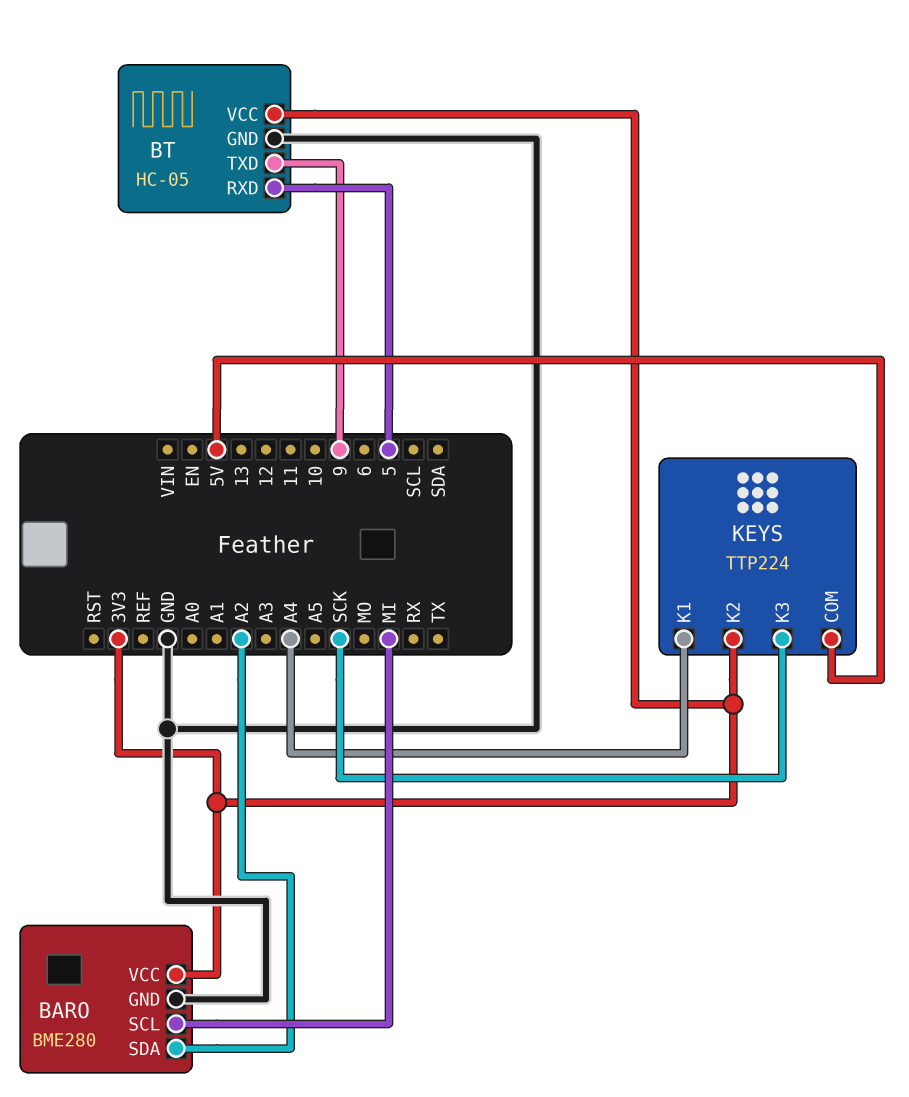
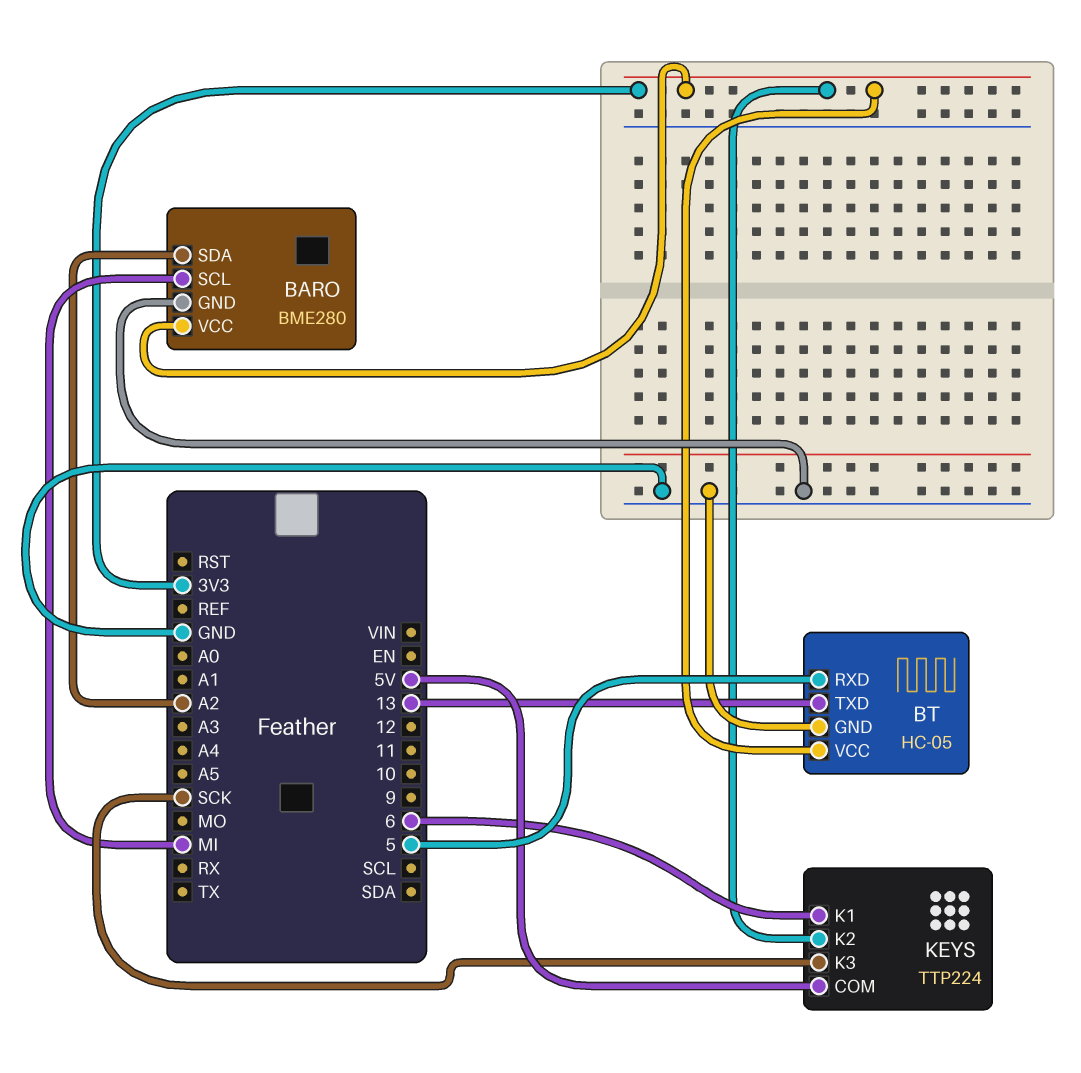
BT pin TXD: 9 -> 13
KEYS pin K1: A4 -> 6

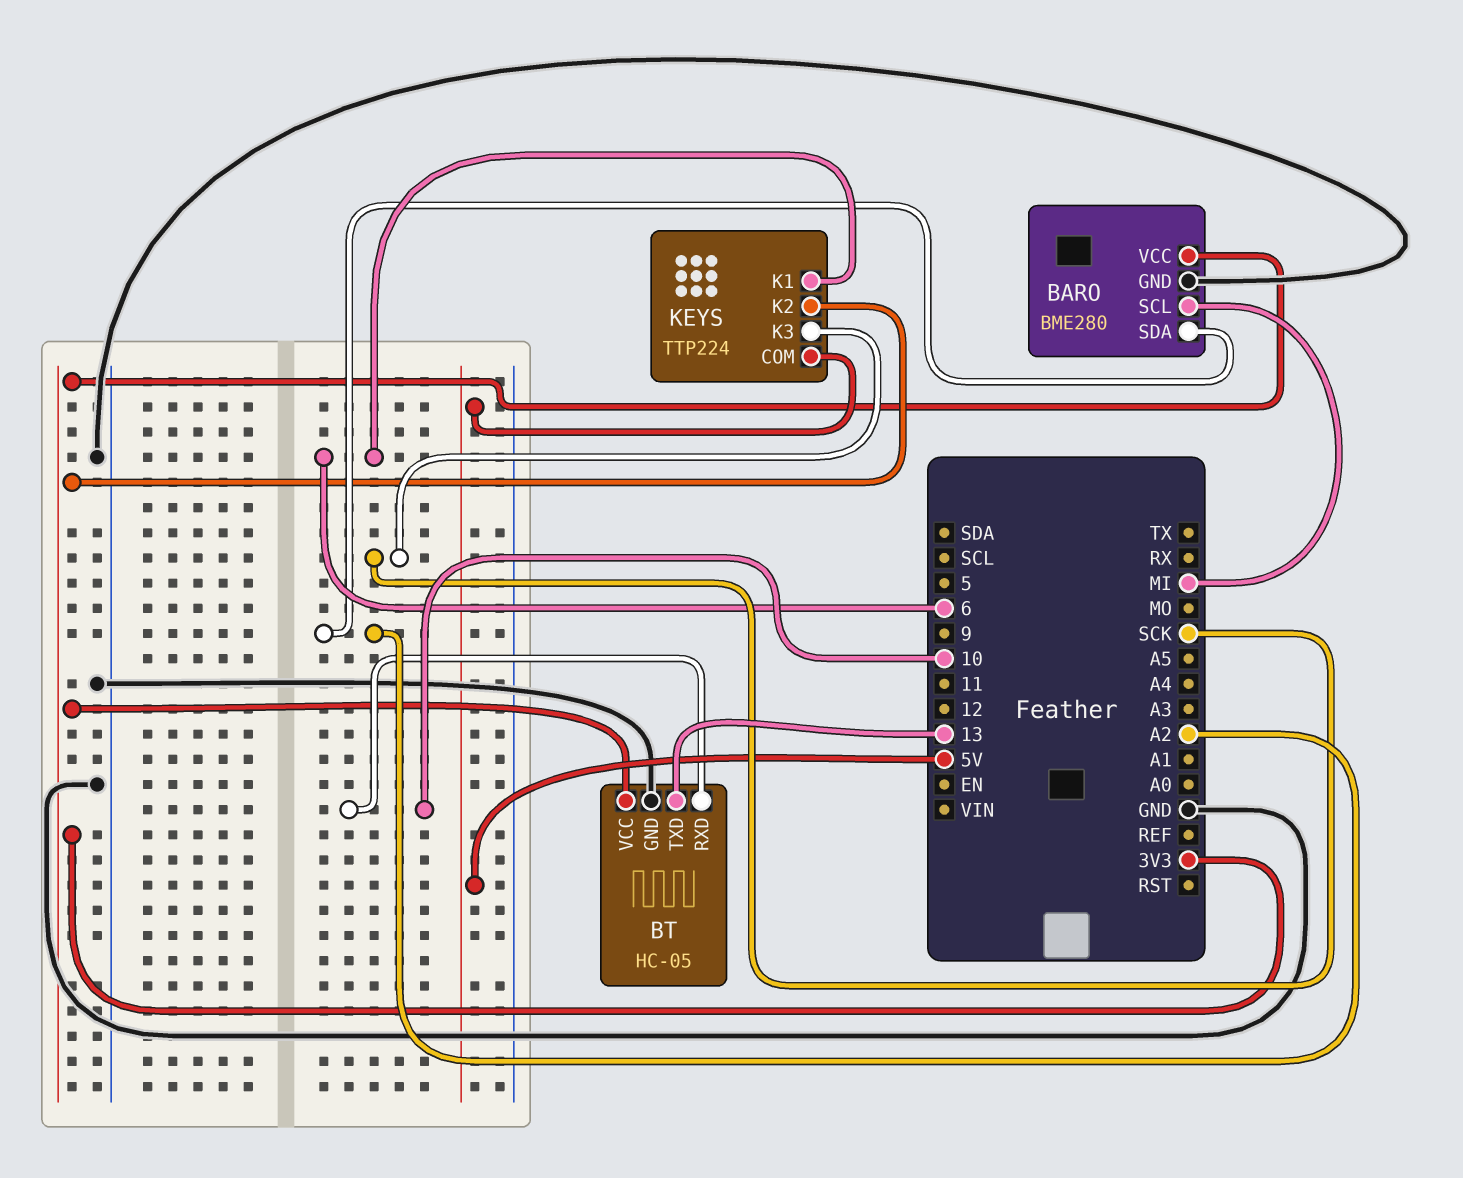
BT pin RXD: 5 -> 10

